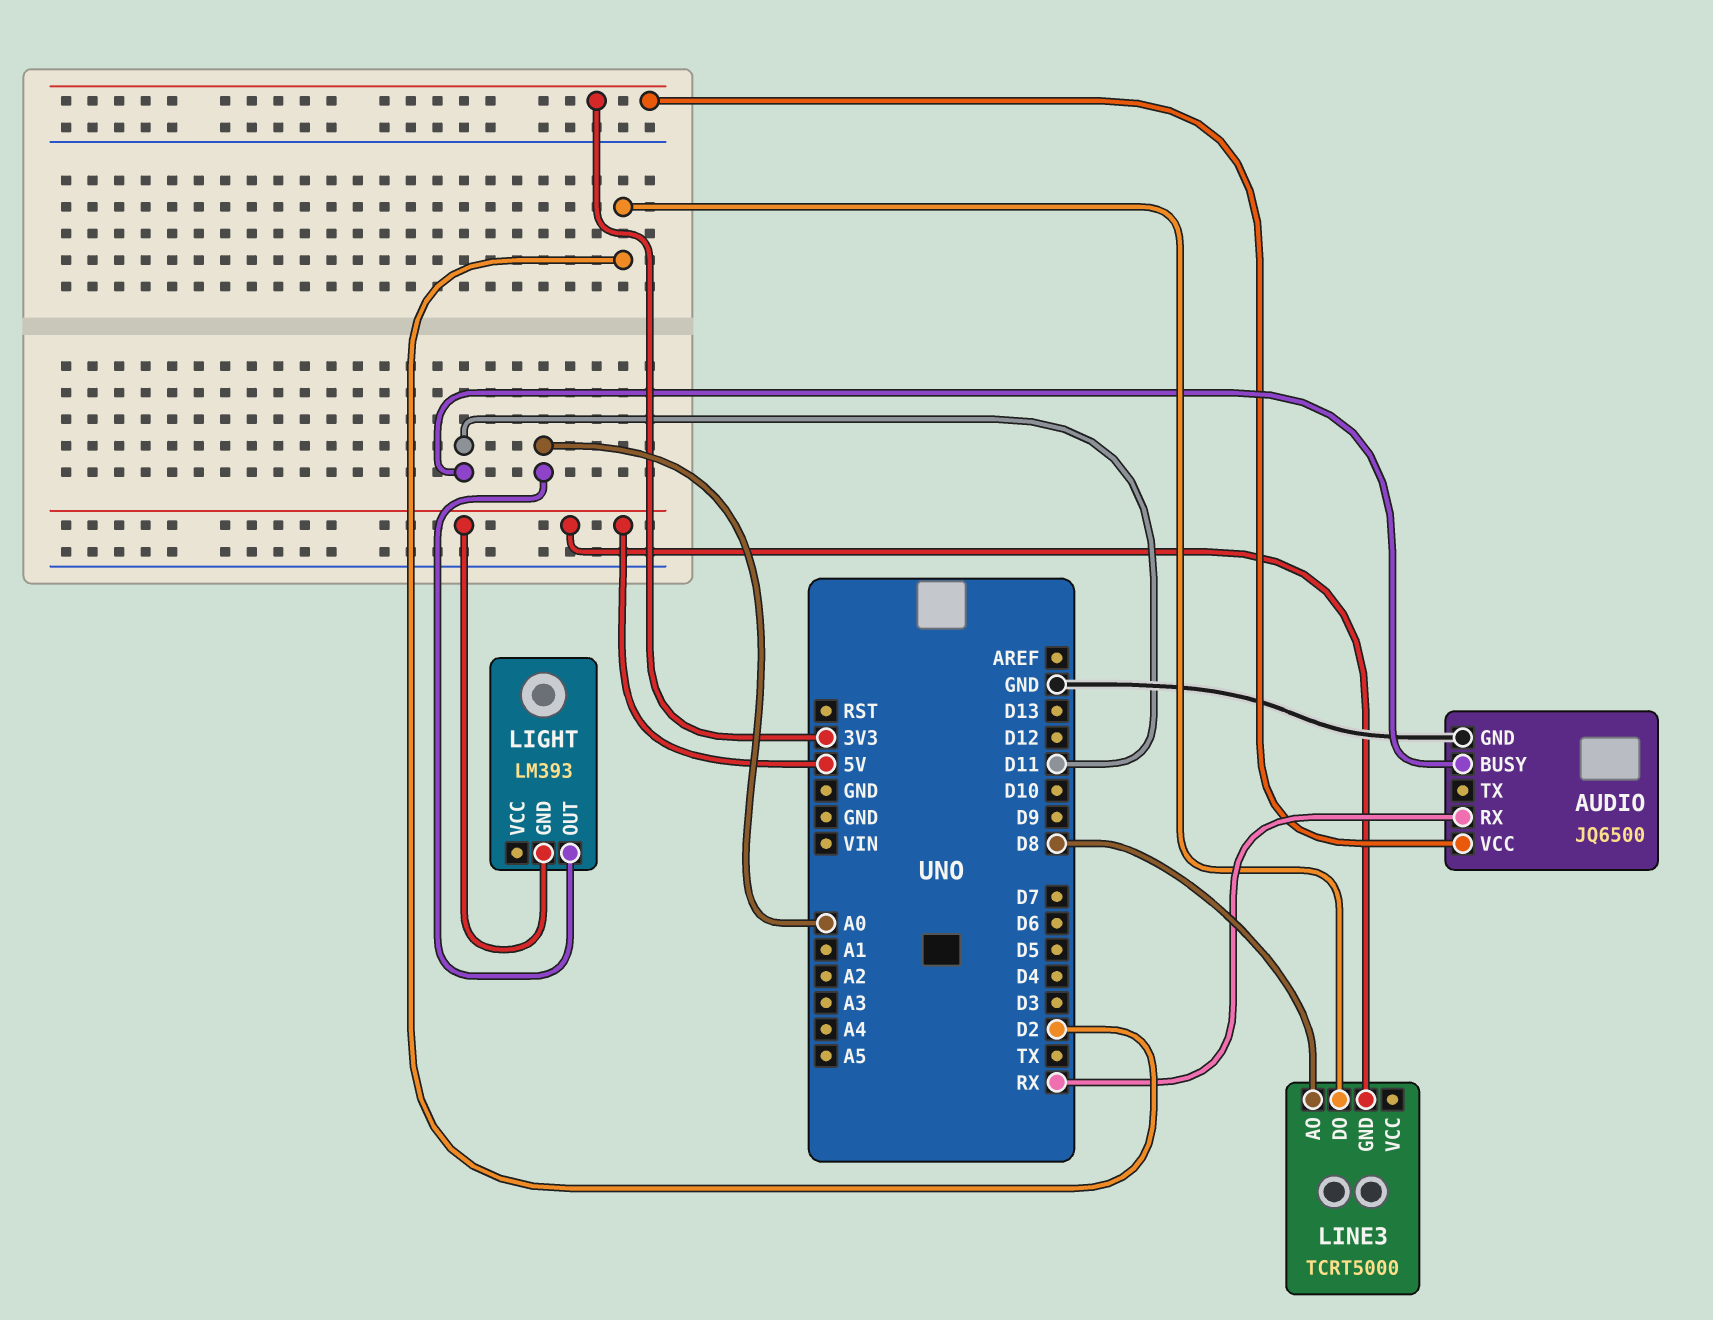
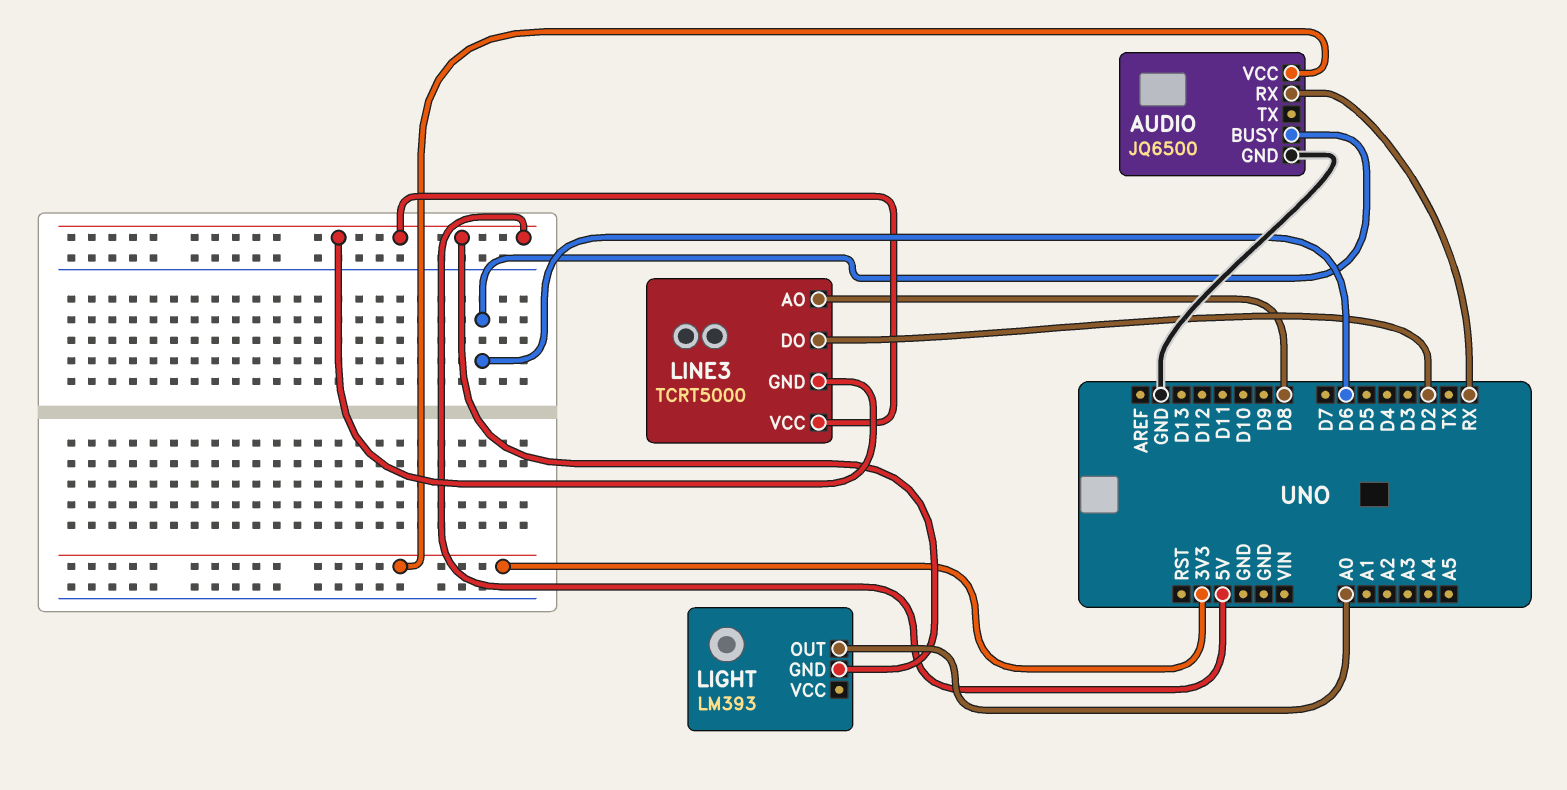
AUDIO pin BUSY: D11 -> D6
LINE3 pin VCC: none -> 5V

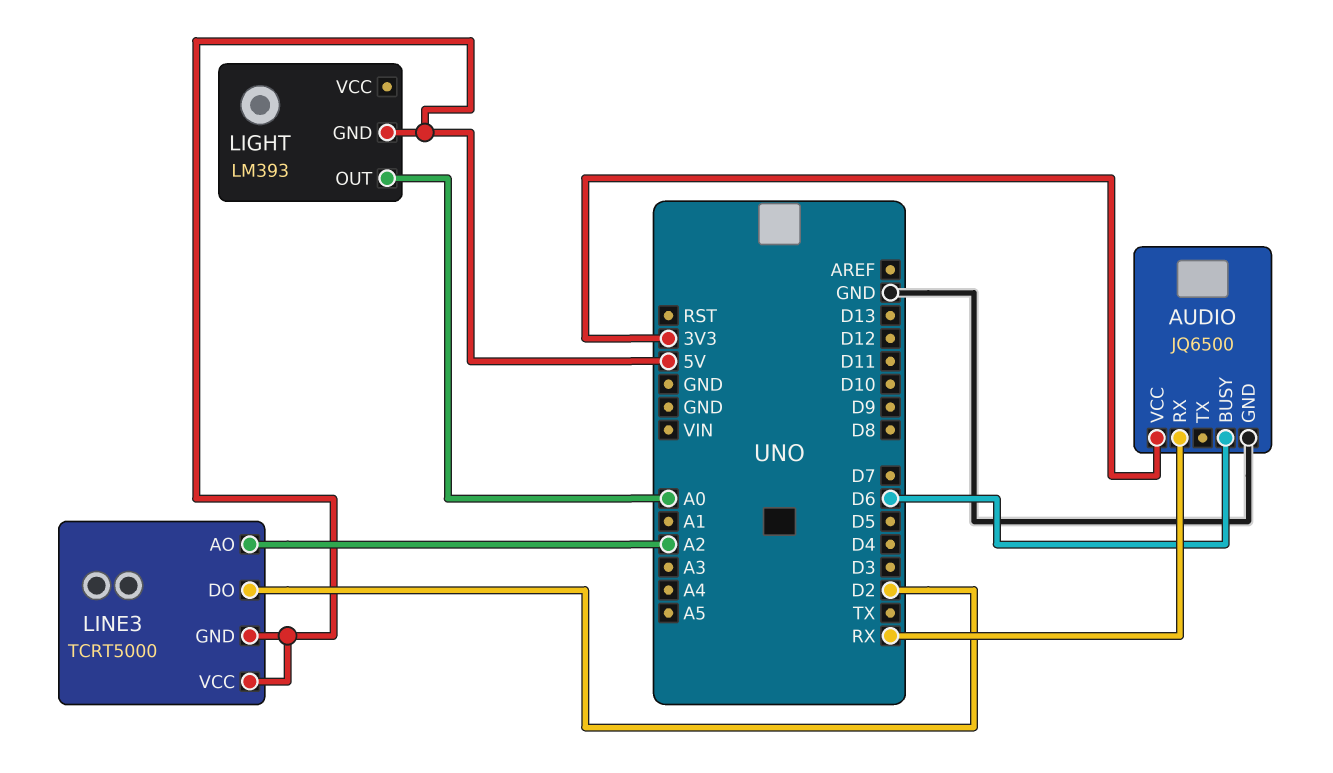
LINE3 pin AO: D8 -> A2

